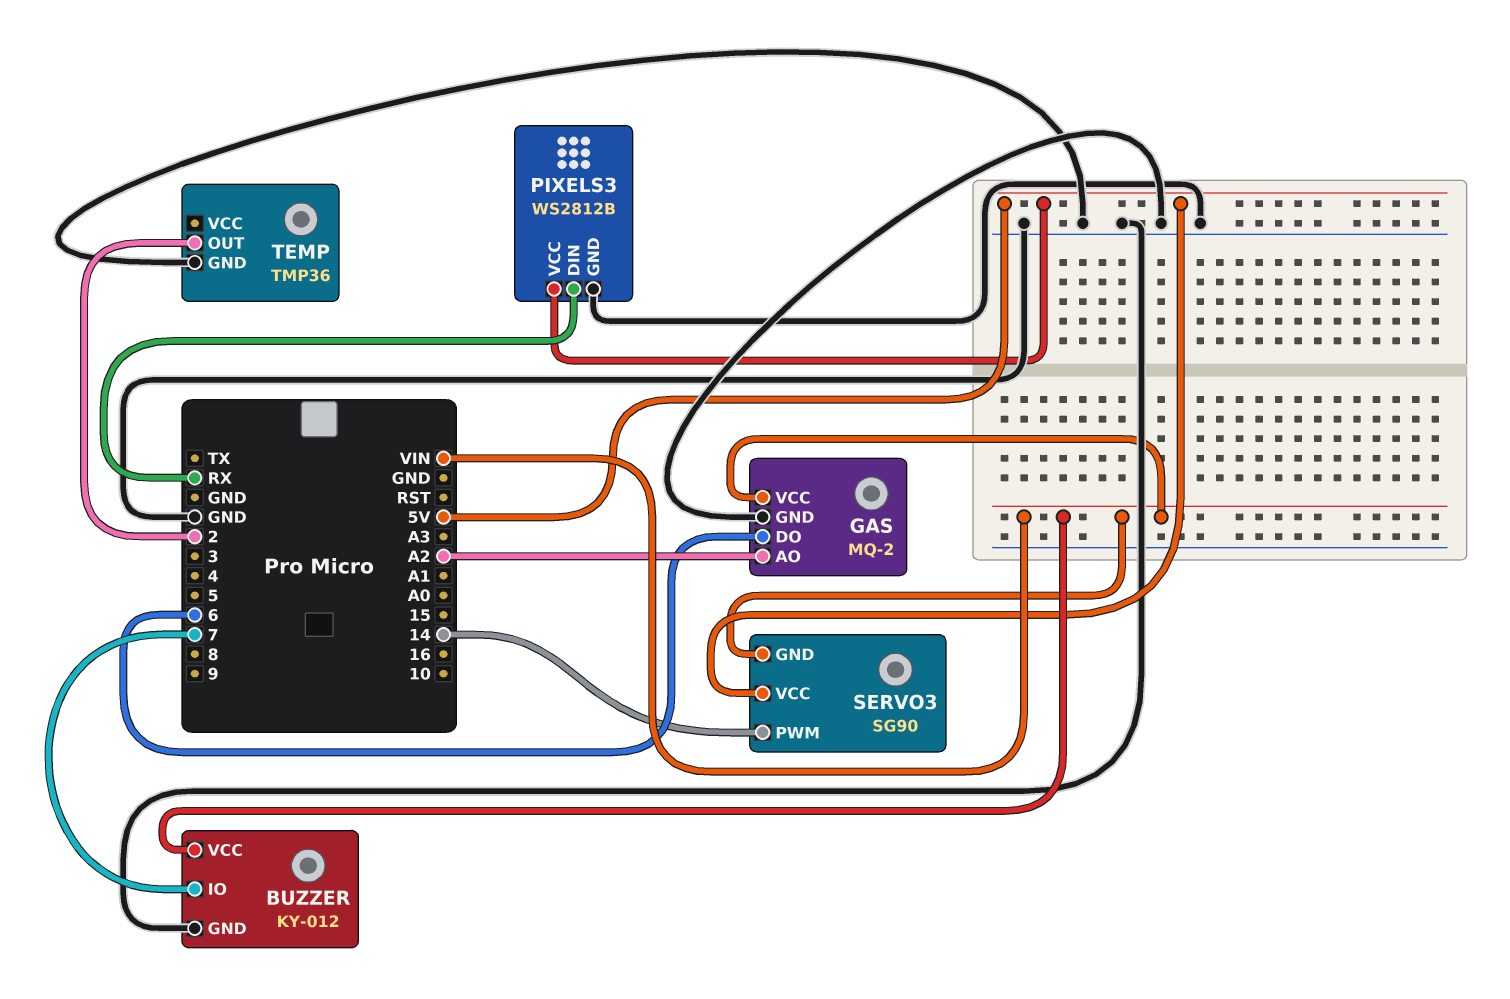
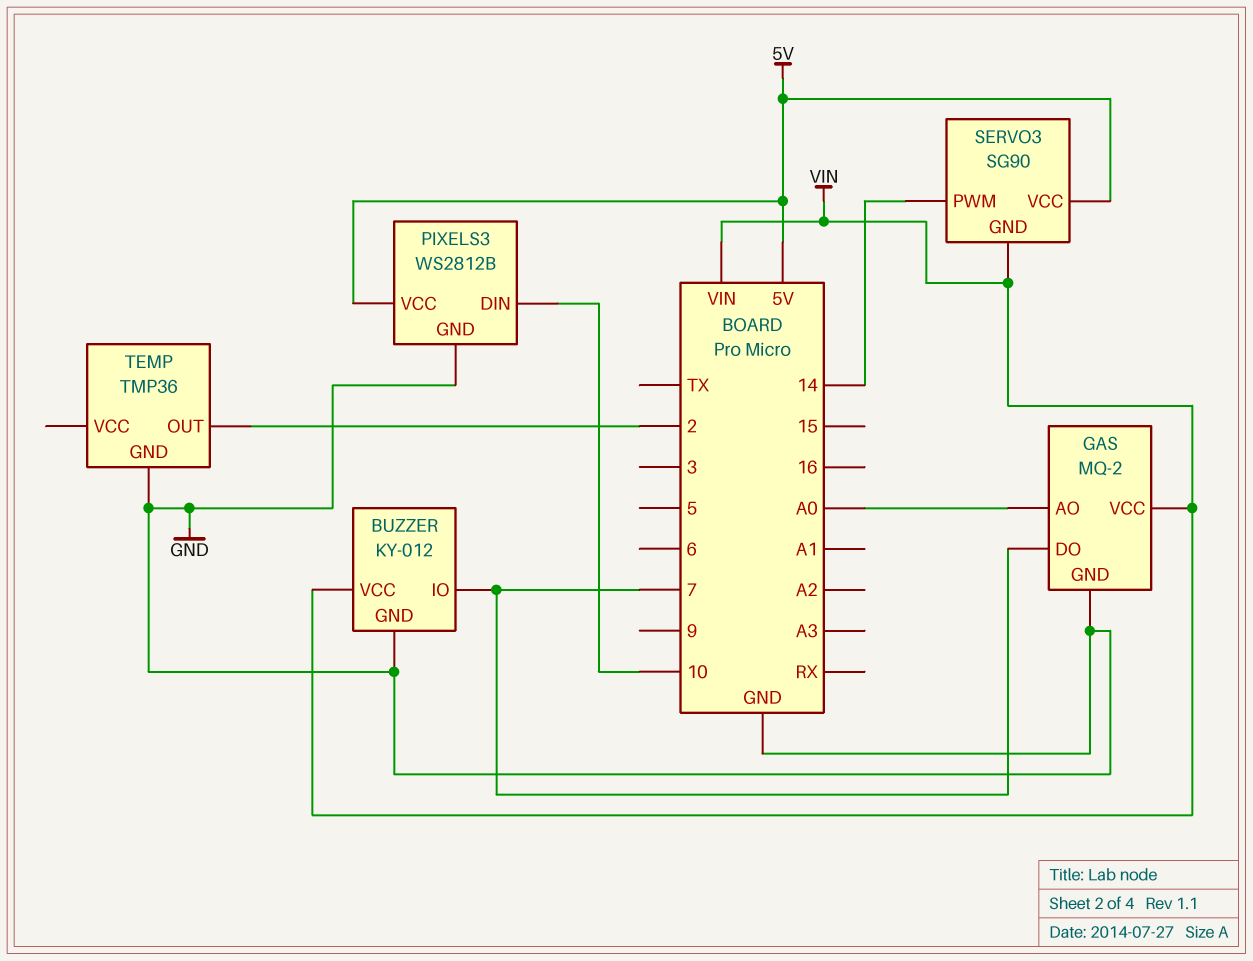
GAS pin AO: A2 -> A0
GAS pin DO: 6 -> 7
PIXELS3 pin DIN: RX -> 10

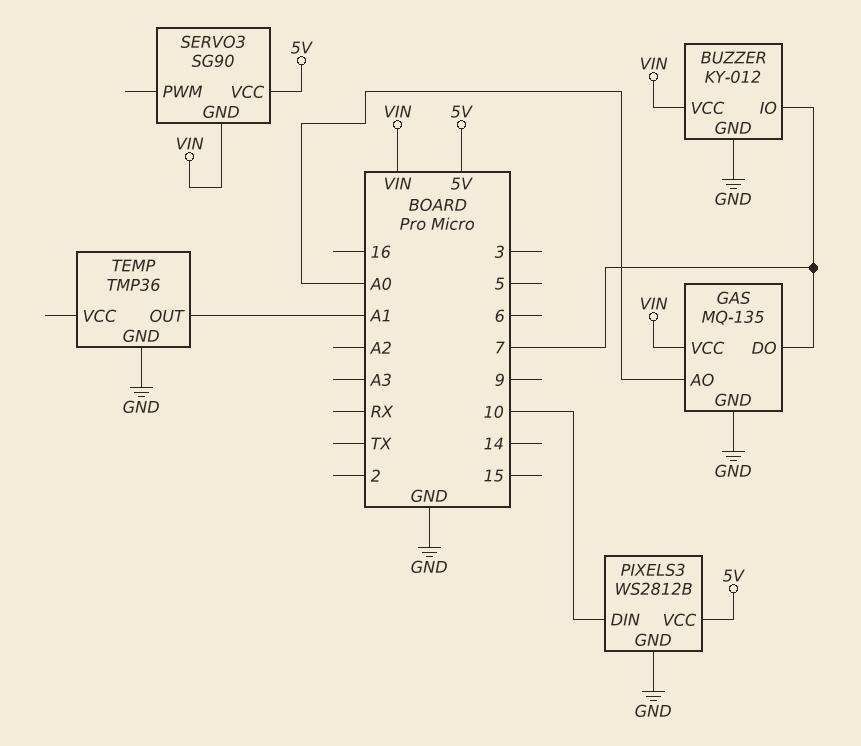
GAS: MQ-2 -> MQ-135
SERVO3 pin PWM: 14 -> none
TEMP pin OUT: 2 -> A1

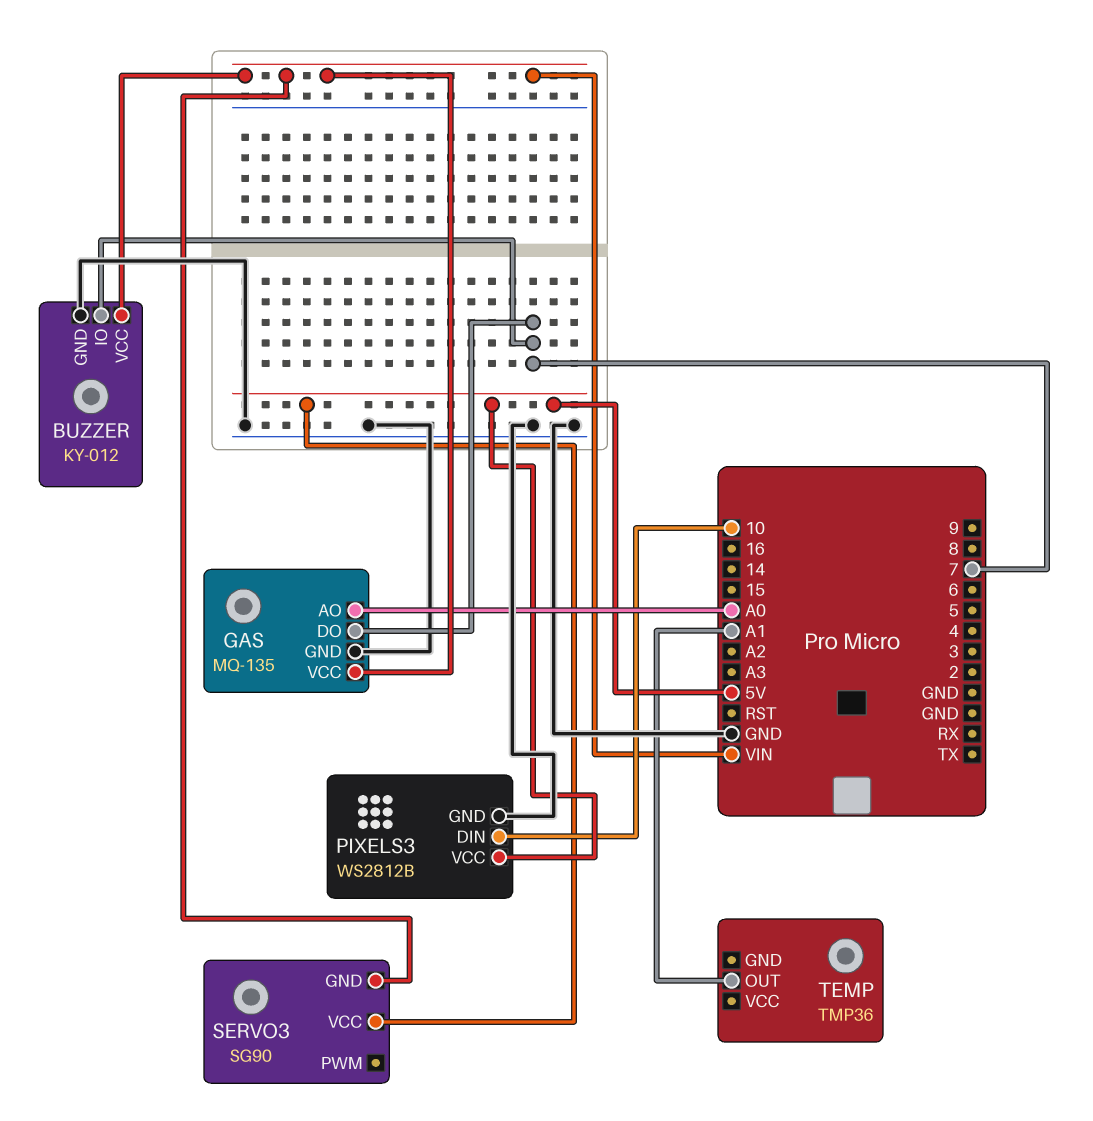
TEMP pin GND: GND -> none

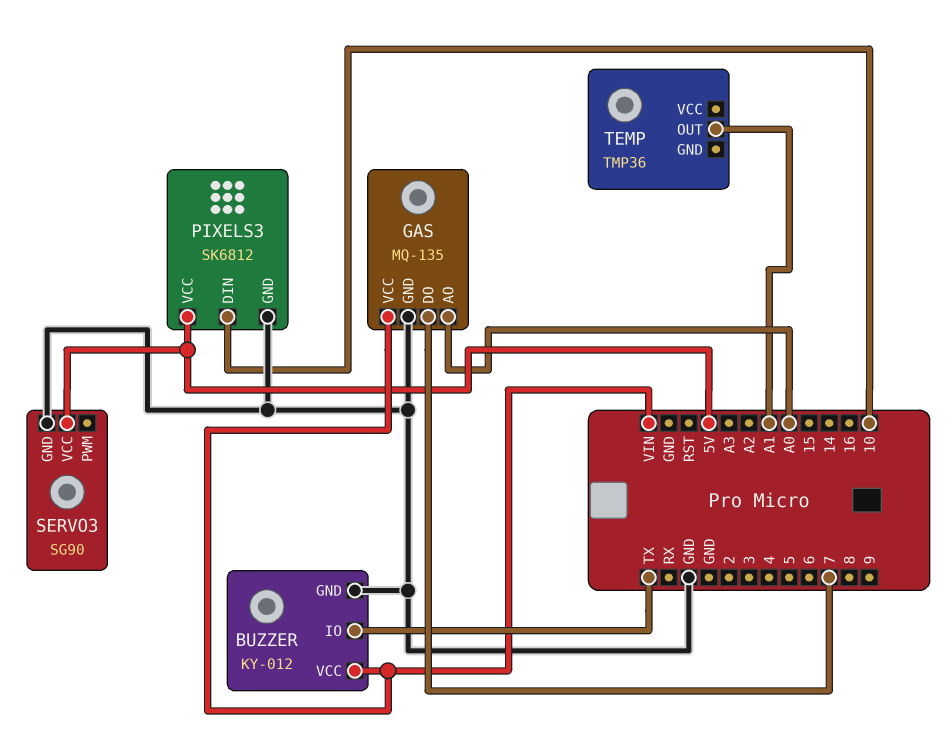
BUZZER pin IO: 7 -> TX
PIXELS3: WS2812B -> SK6812
SERVO3 pin GND: VIN -> GND

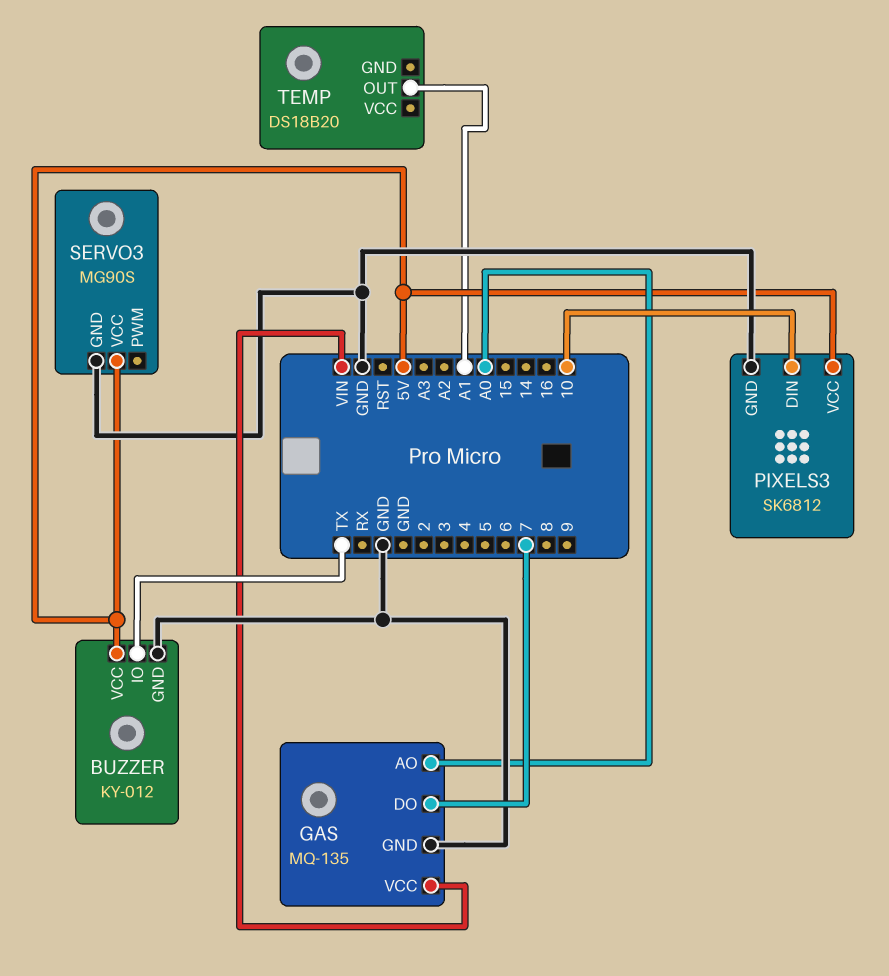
BUZZER pin VCC: VIN -> 5V
SERVO3: SG90 -> MG90S
TEMP: TMP36 -> DS18B20

